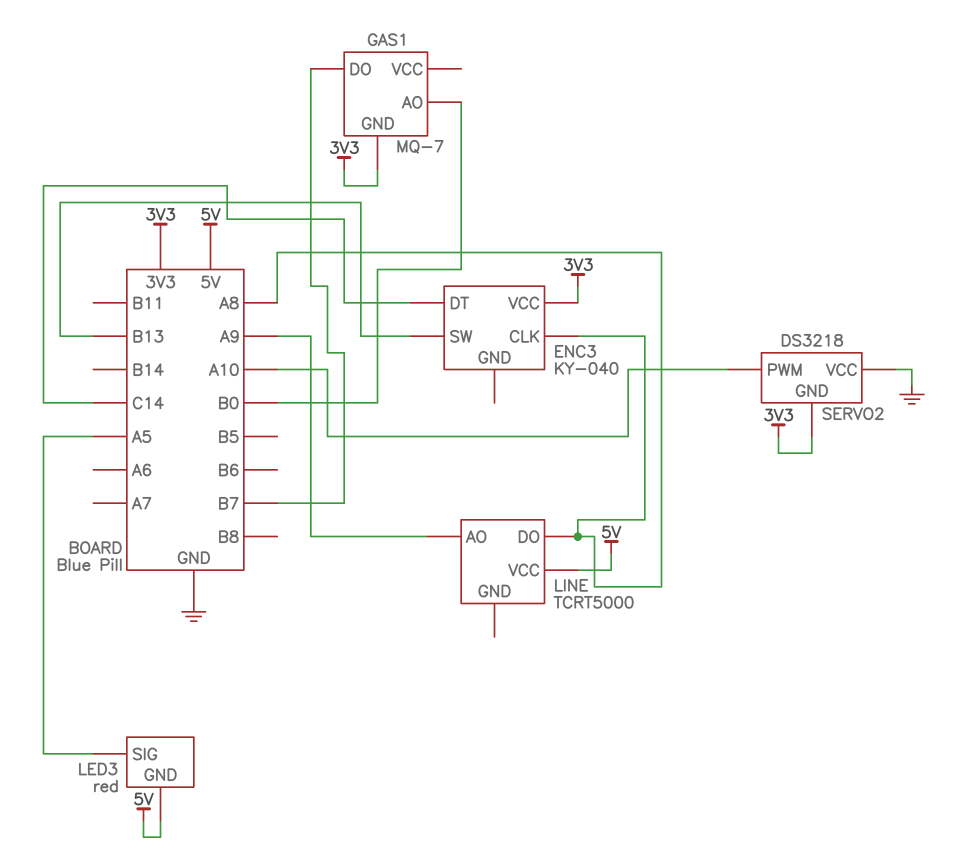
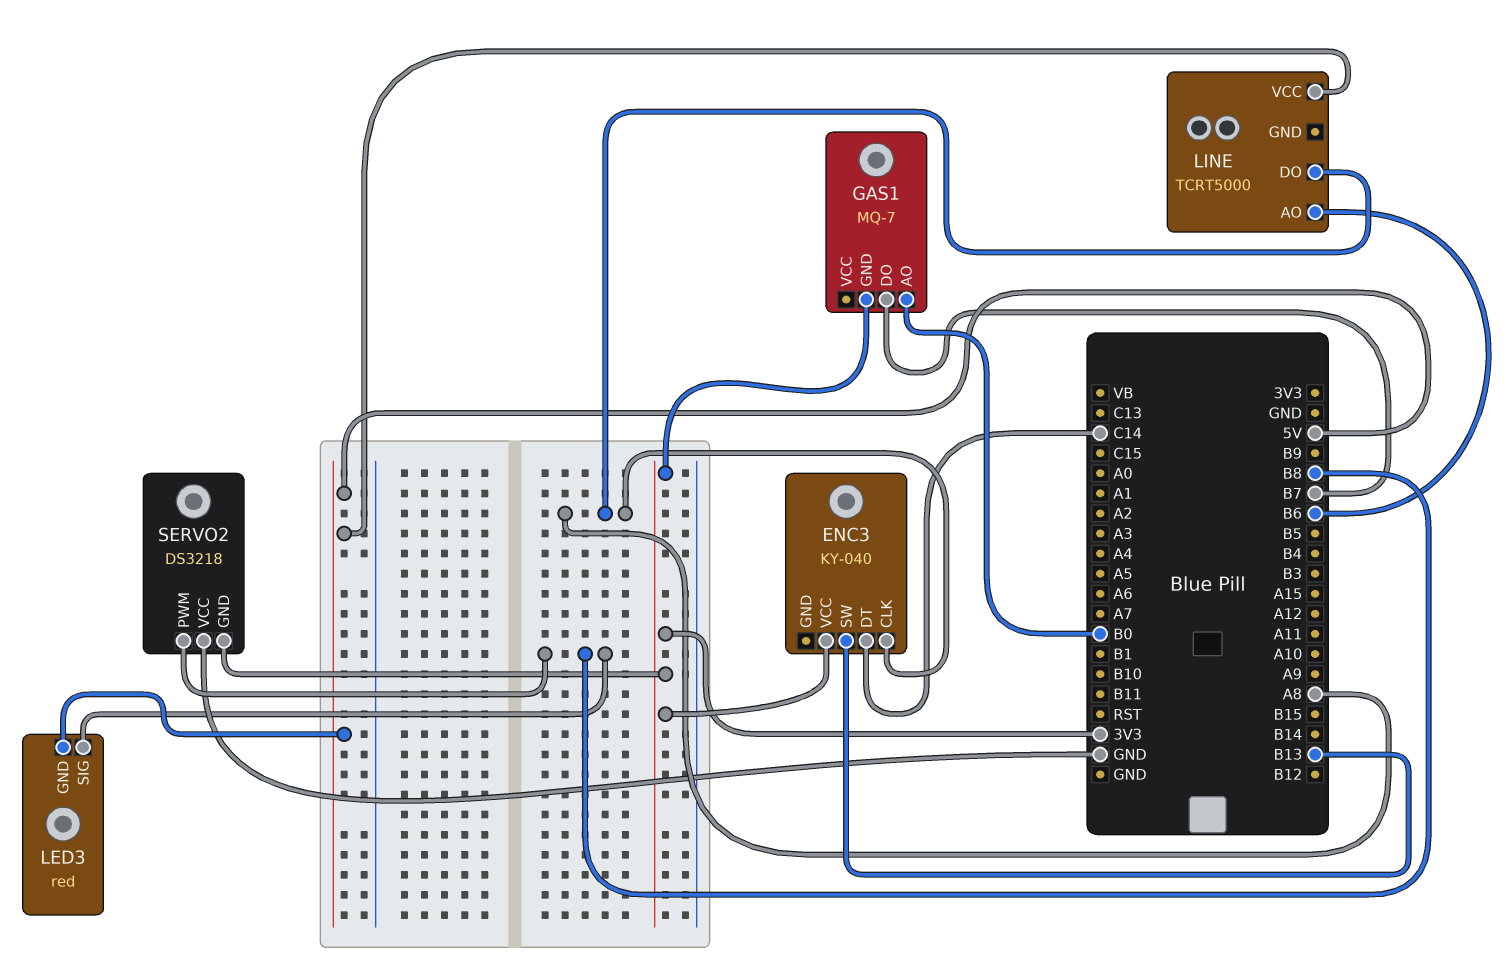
LED3 pin SIG: A5 -> B8
LINE pin AO: A9 -> B6
SERVO2 pin PWM: A10 -> B8

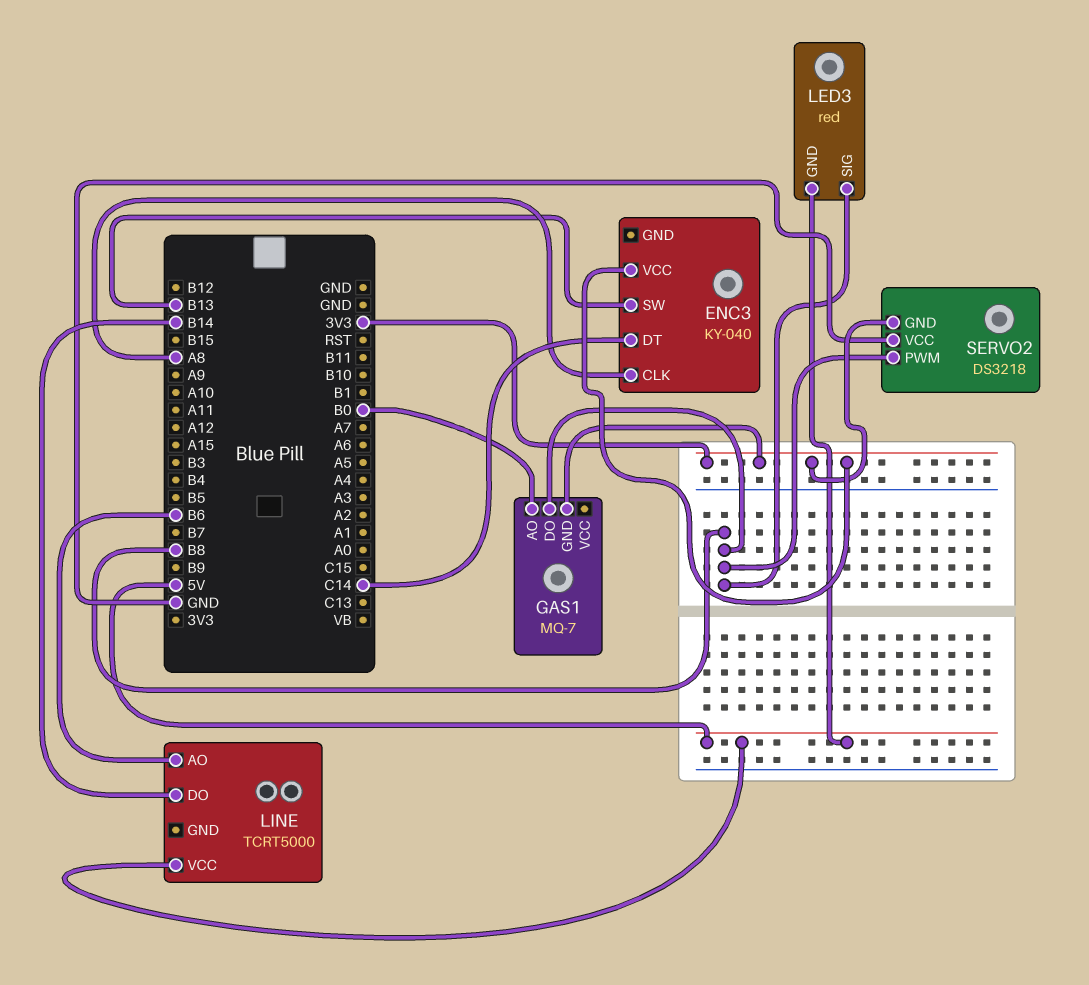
GAS1 pin DO: B7 -> B8
LINE pin DO: A8 -> B14

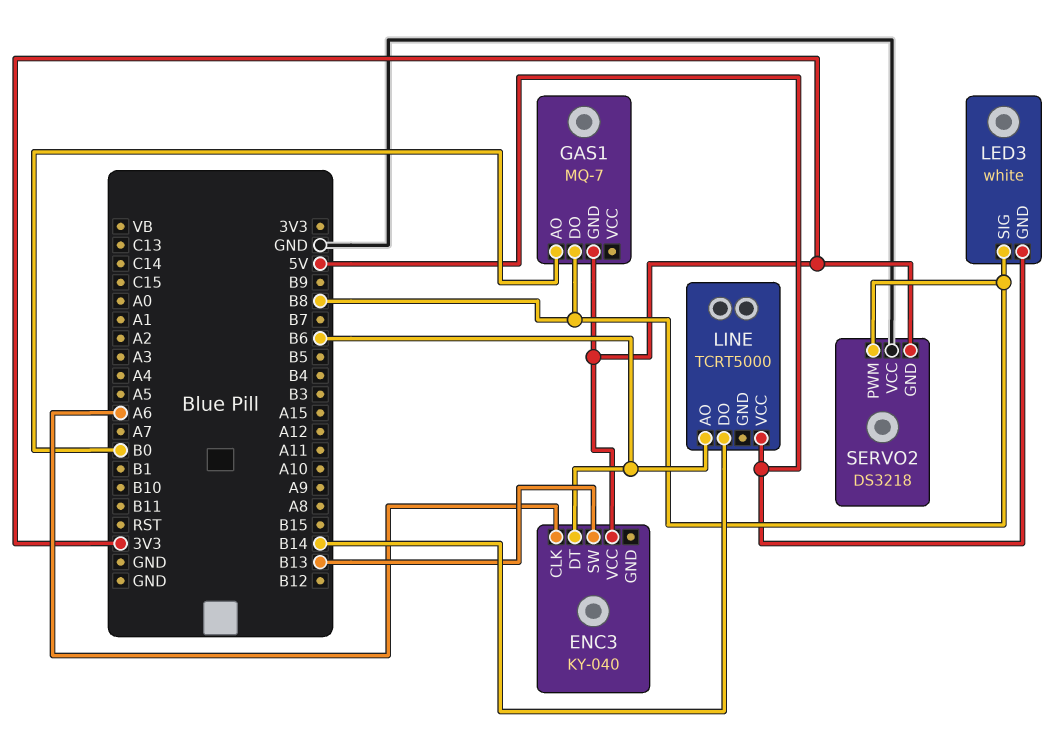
ENC3 pin CLK: A8 -> A6
ENC3 pin DT: C14 -> B6
LED3: red -> white

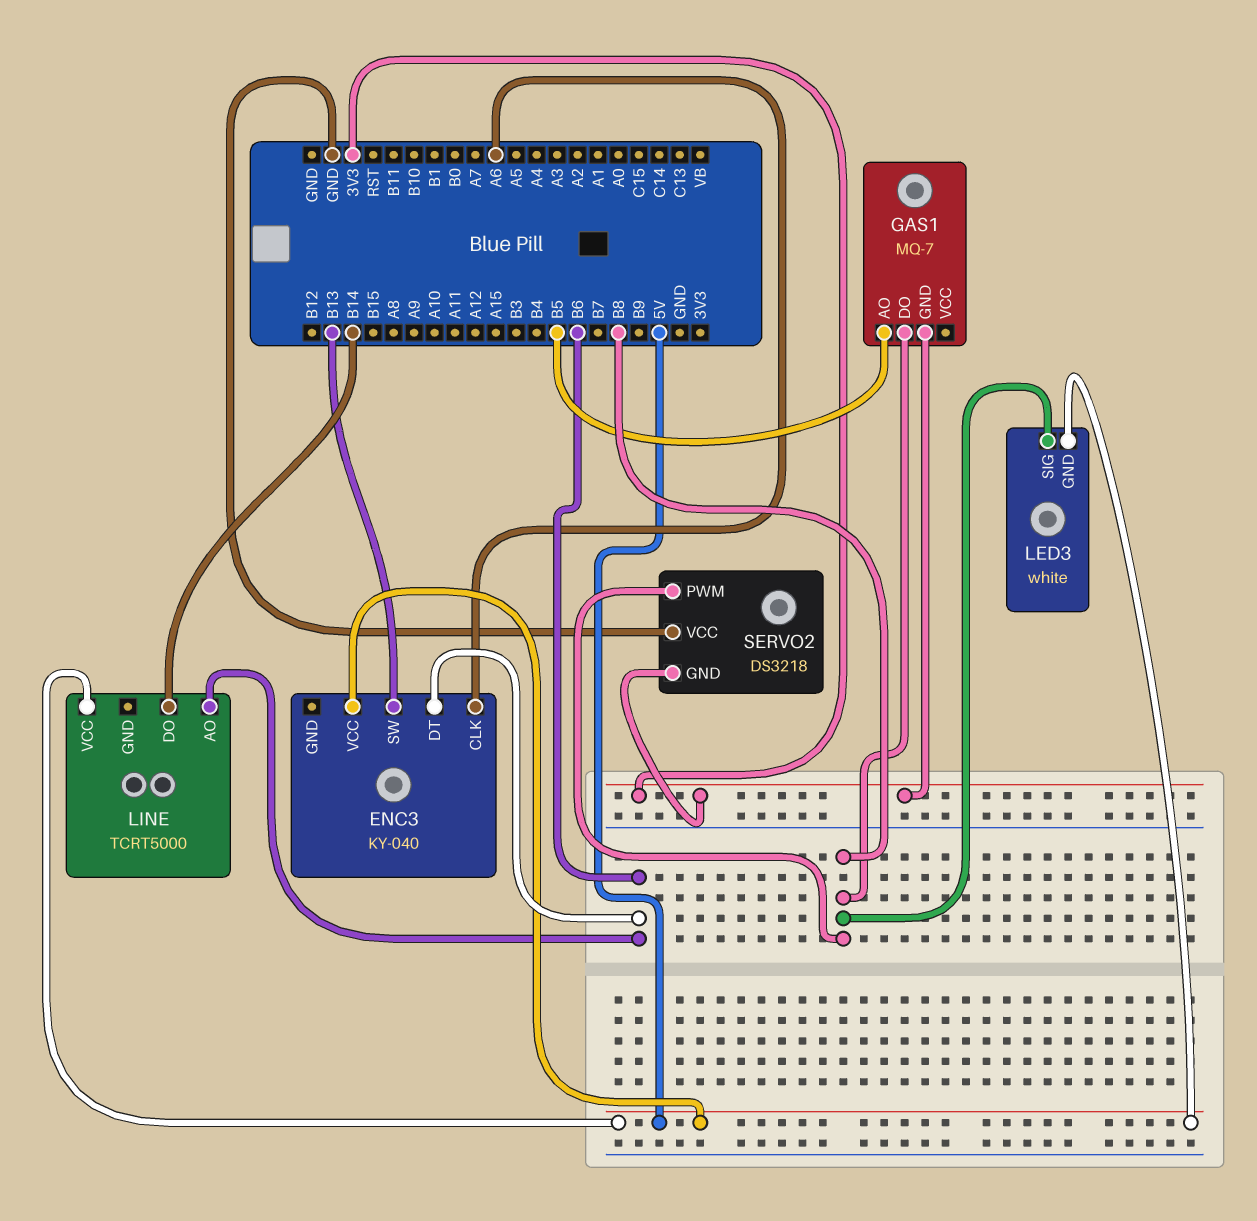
ENC3 pin VCC: 3V3 -> 5V
GAS1 pin AO: B0 -> B5

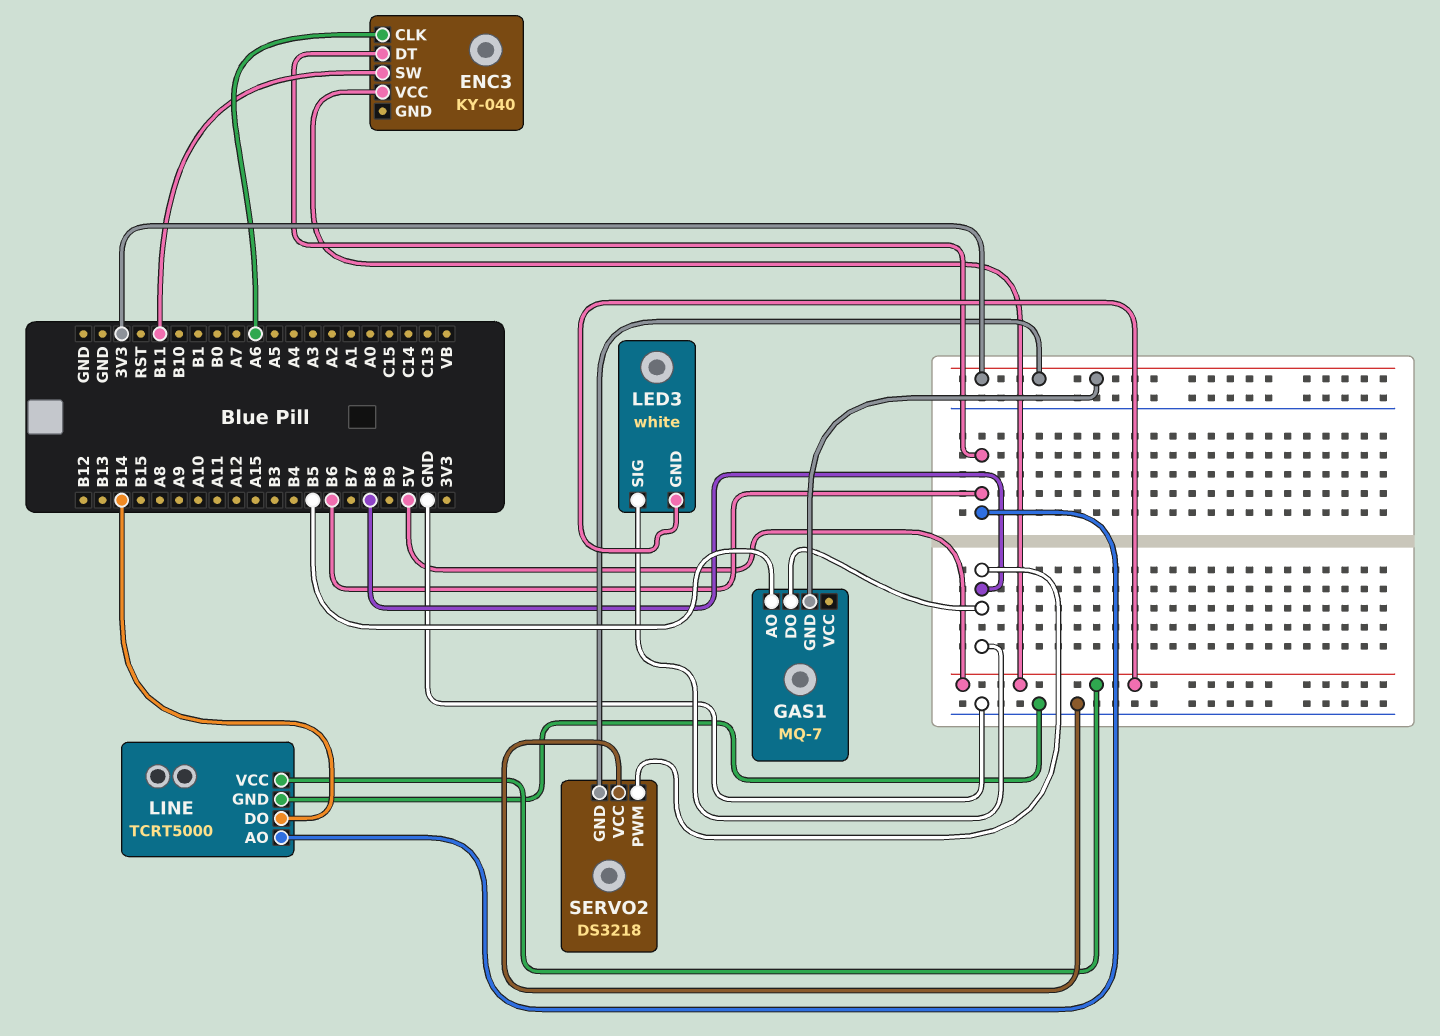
ENC3 pin SW: B13 -> B11
LINE pin GND: none -> GND

